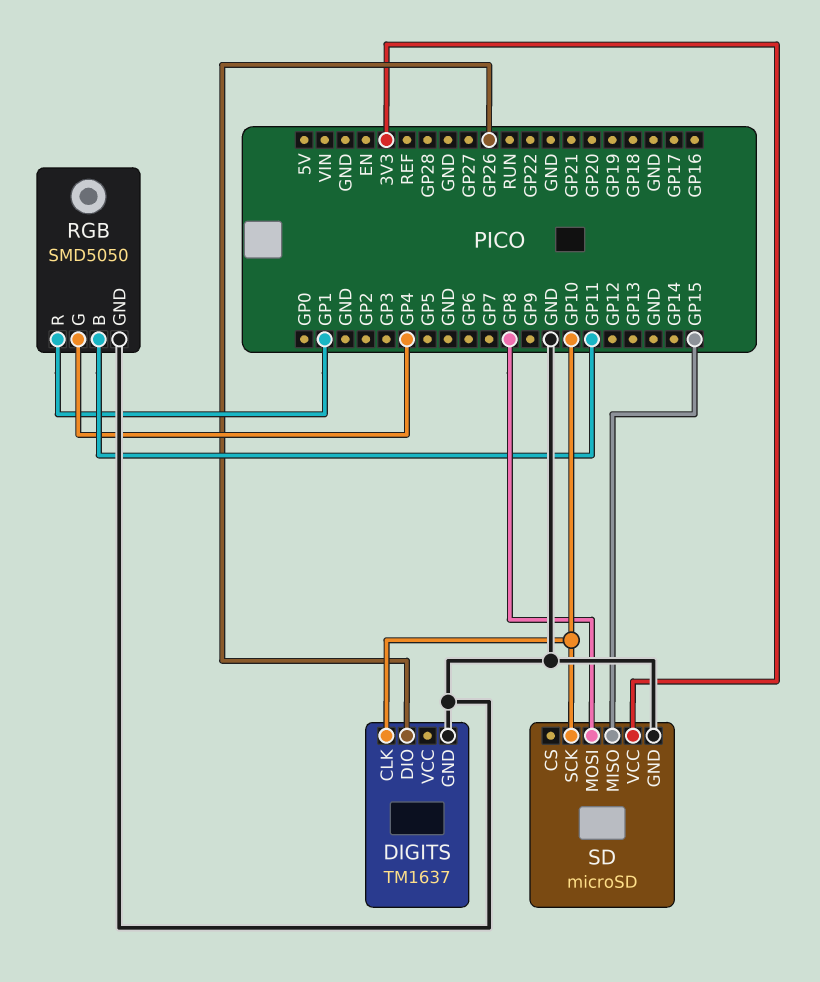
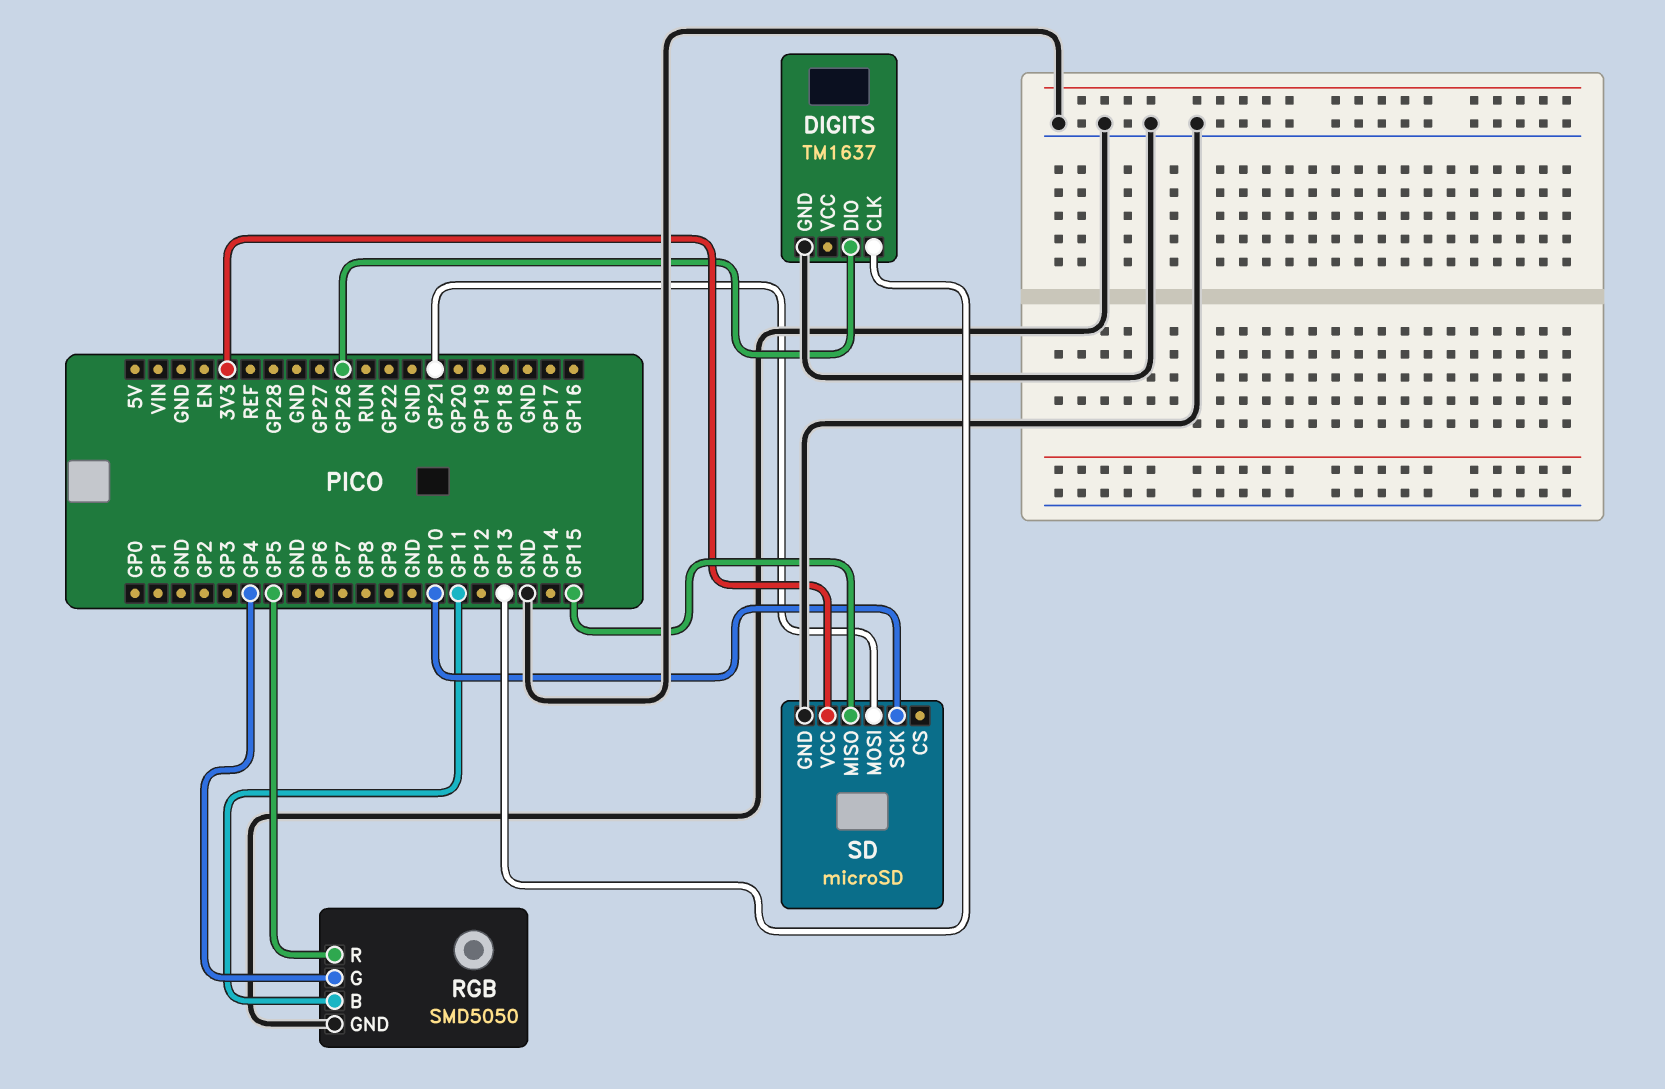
DIGITS pin CLK: GP10 -> GP13
RGB pin R: GP1 -> GP5
SD pin MOSI: GP8 -> GP21

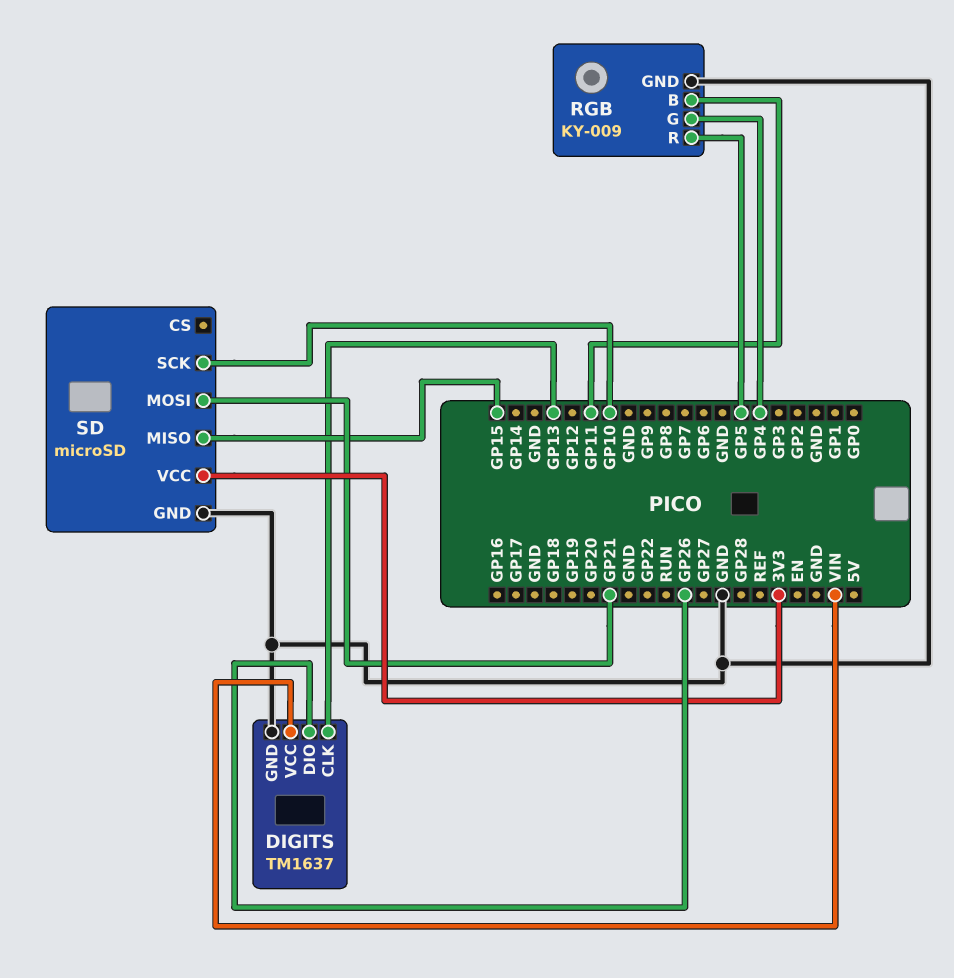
DIGITS pin VCC: none -> VIN
RGB: SMD5050 -> KY-009

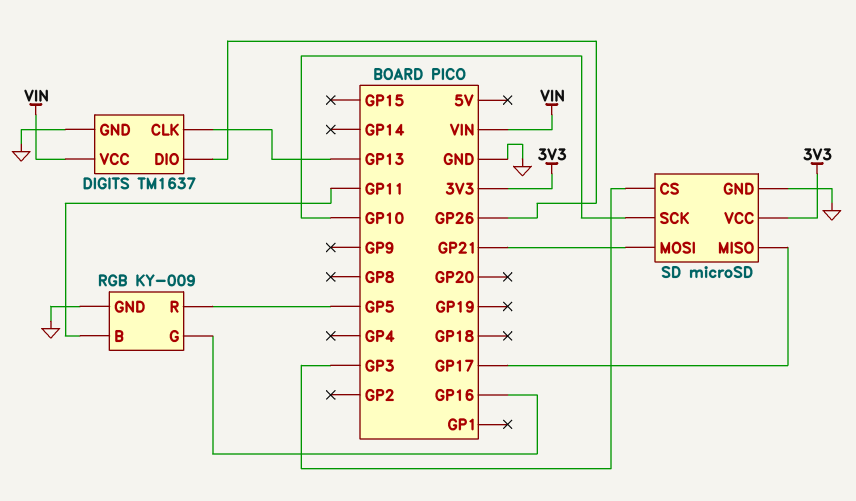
RGB pin G: GP4 -> GP16
SD pin CS: none -> GP3
SD pin MISO: GP15 -> GP17

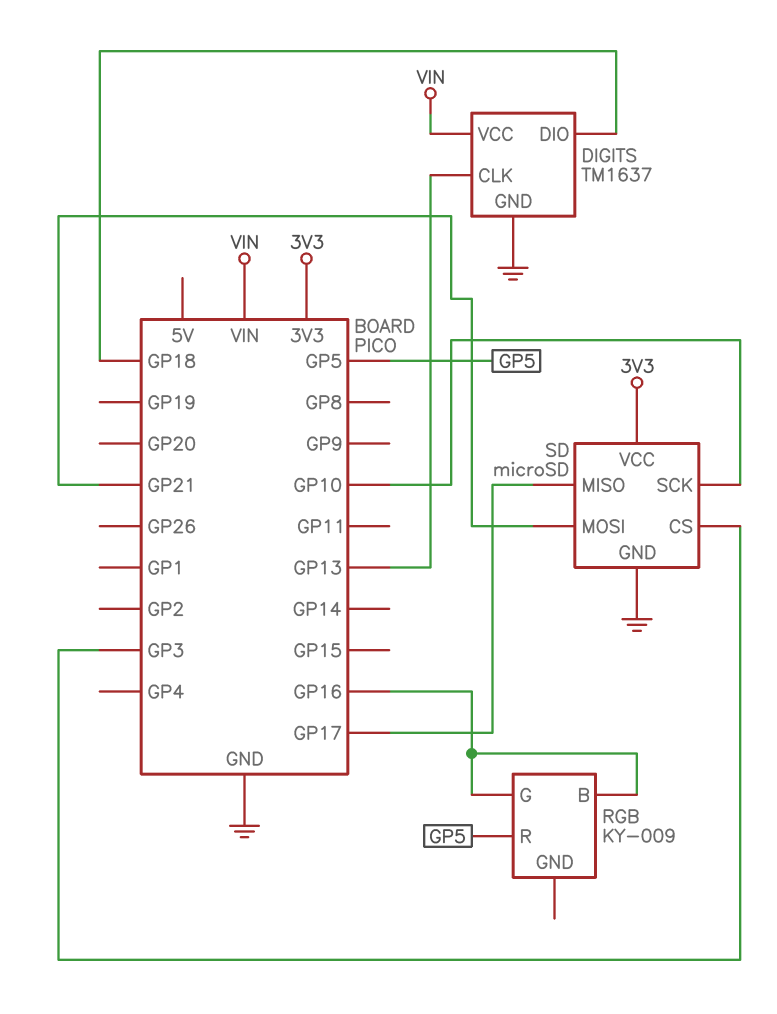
DIGITS pin DIO: GP26 -> GP18
RGB pin B: GP11 -> GP16
RGB pin GND: GND -> none

